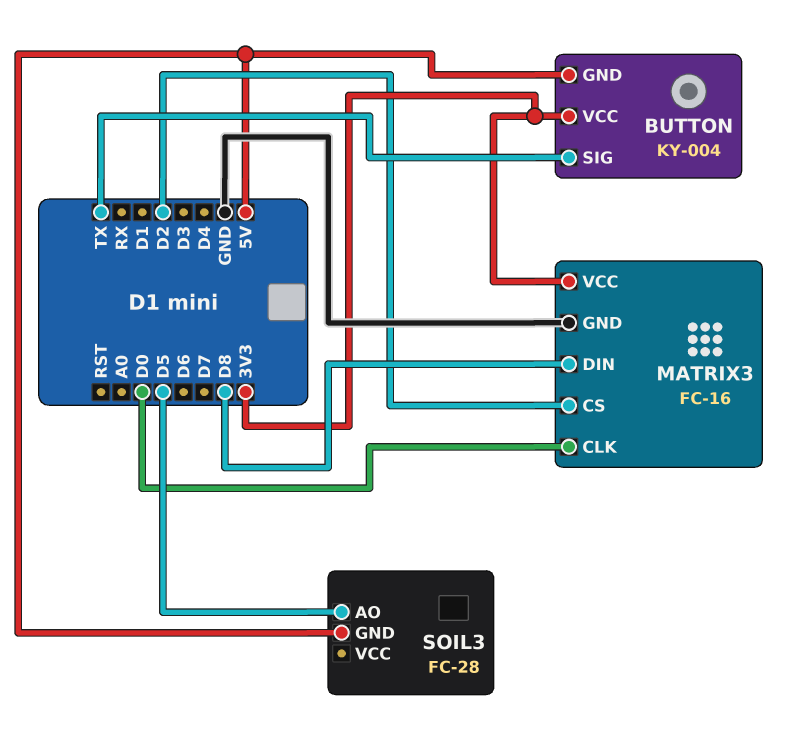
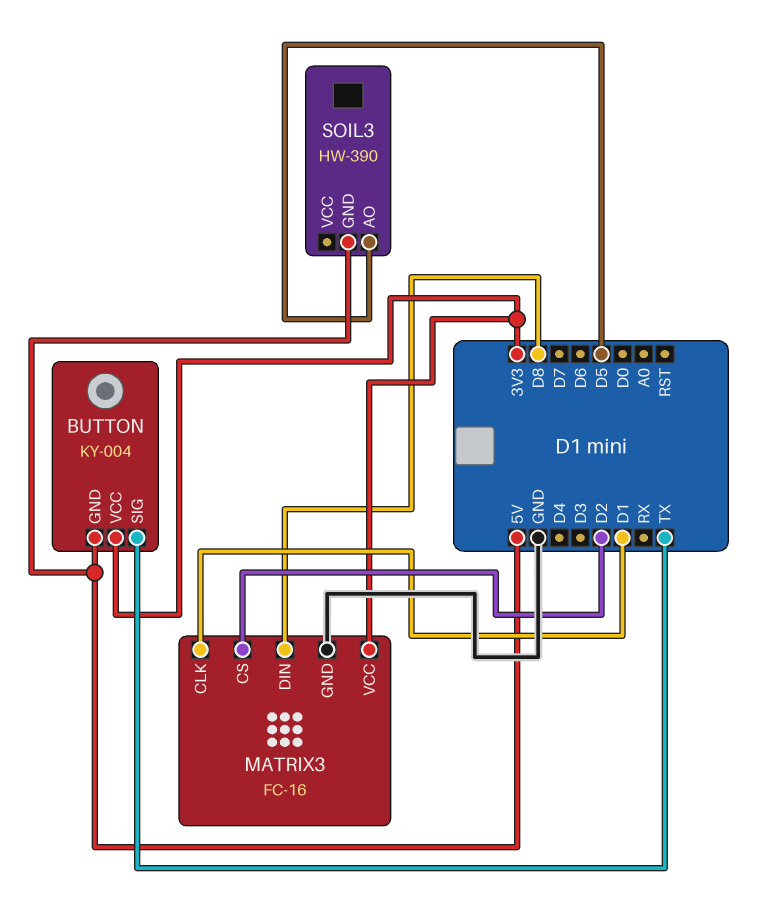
MATRIX3 pin CLK: D0 -> D1
SOIL3: FC-28 -> HW-390

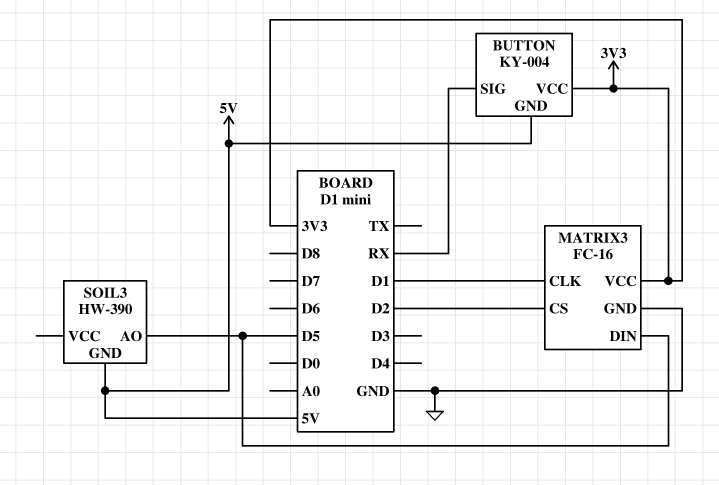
BUTTON pin SIG: TX -> RX
MATRIX3 pin DIN: D8 -> D5

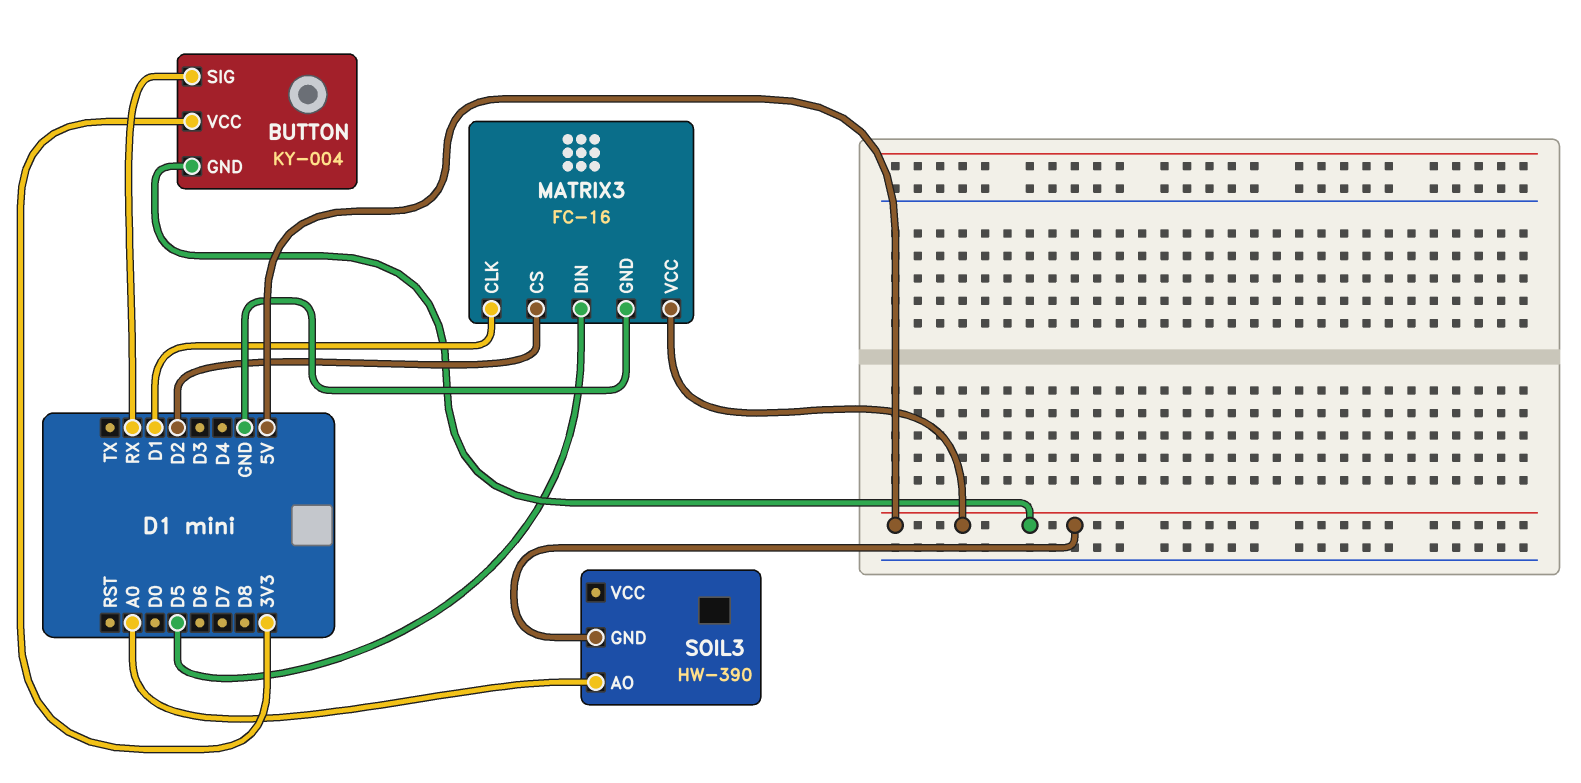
MATRIX3 pin VCC: 3V3 -> 5V
SOIL3 pin AO: D5 -> A0

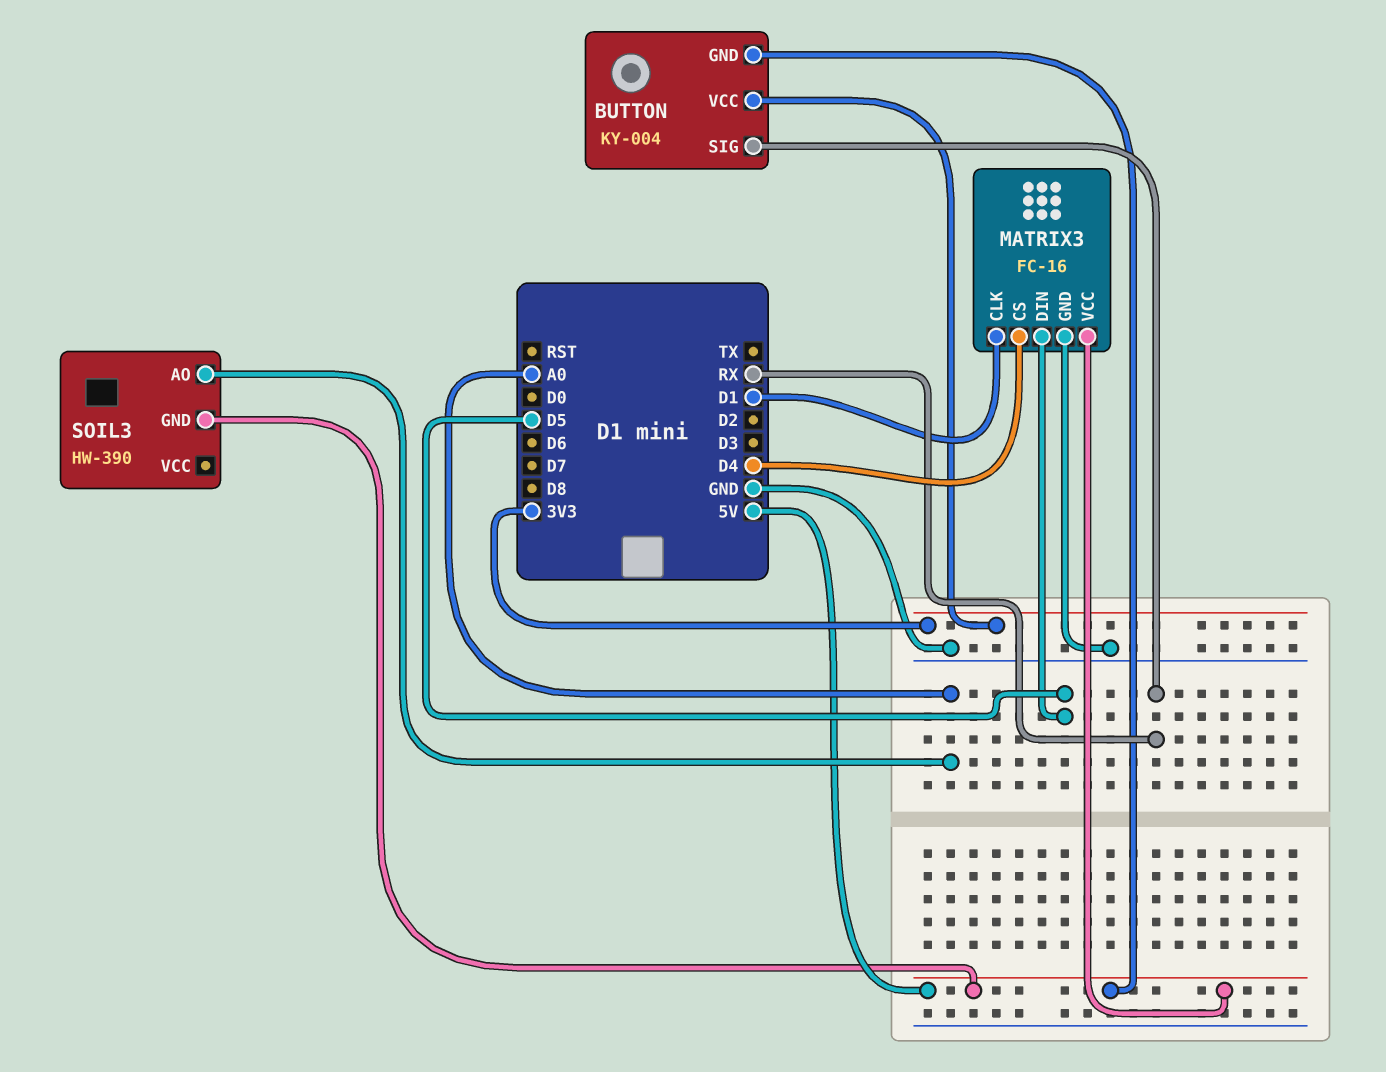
MATRIX3 pin CS: D2 -> D4

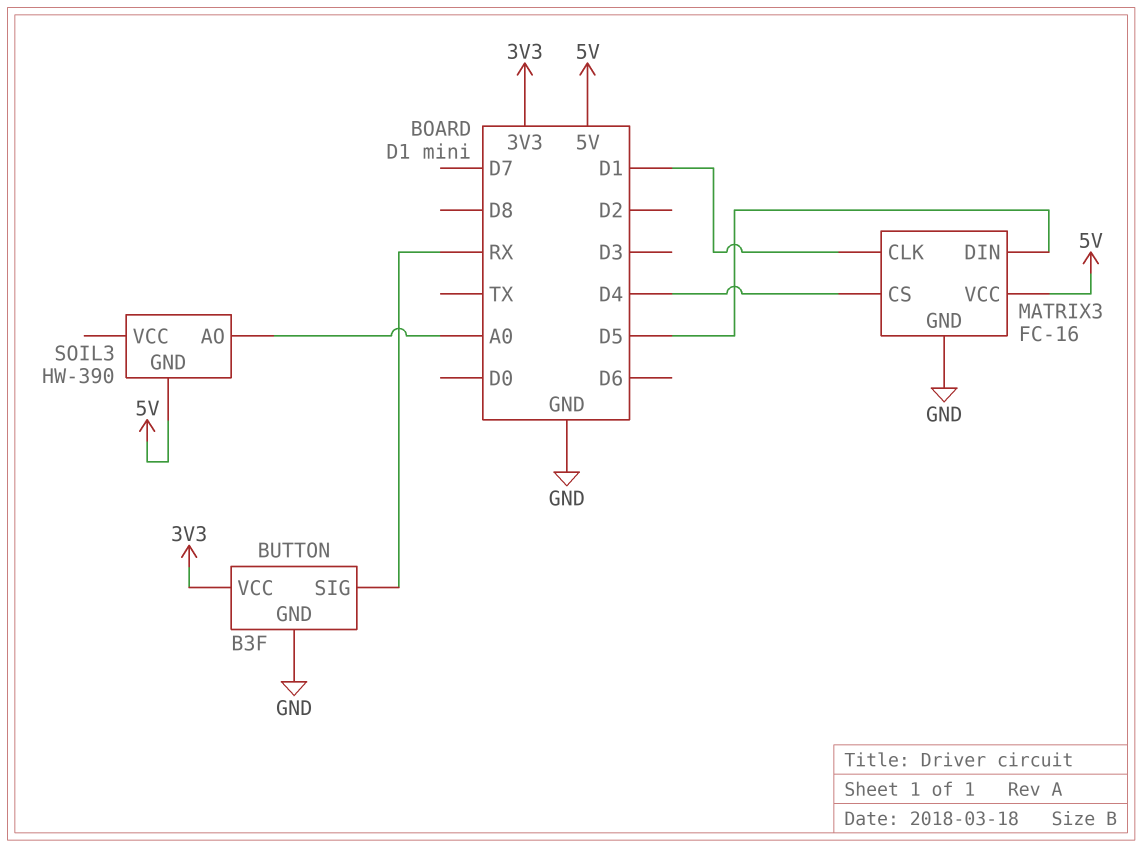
BUTTON: KY-004 -> B3F
BUTTON pin GND: 5V -> GND

